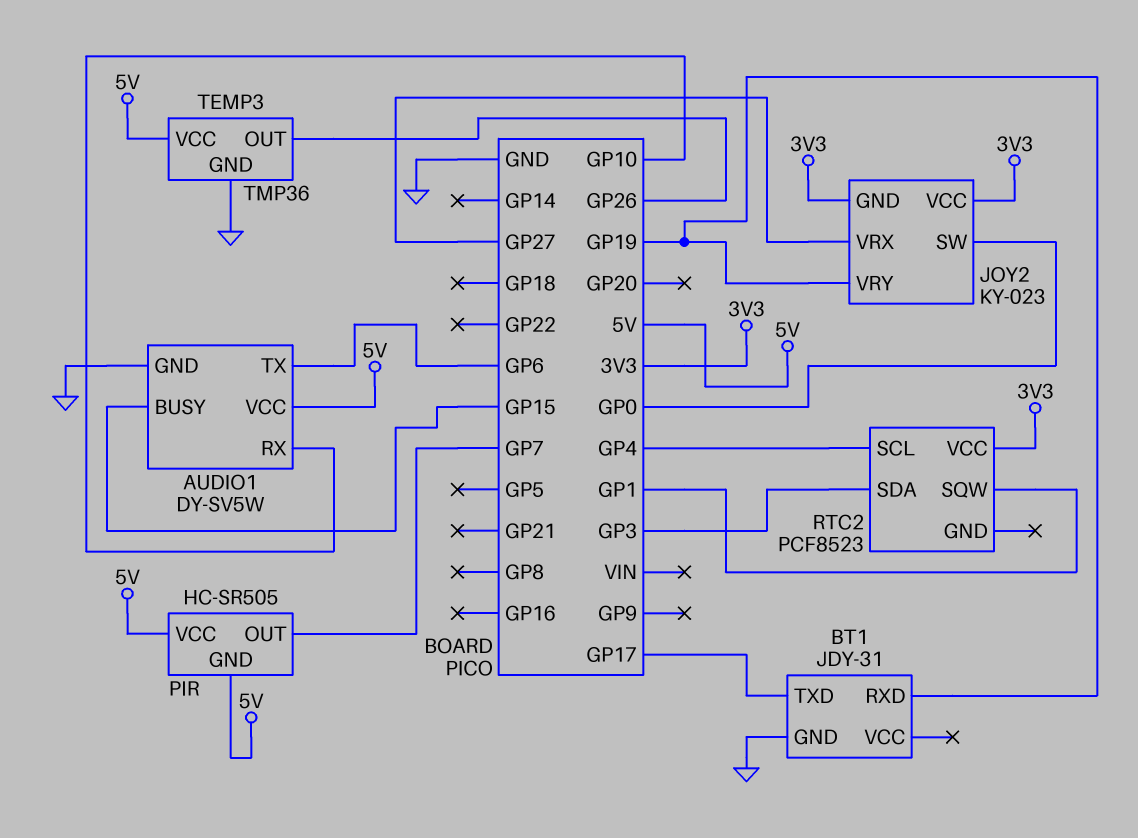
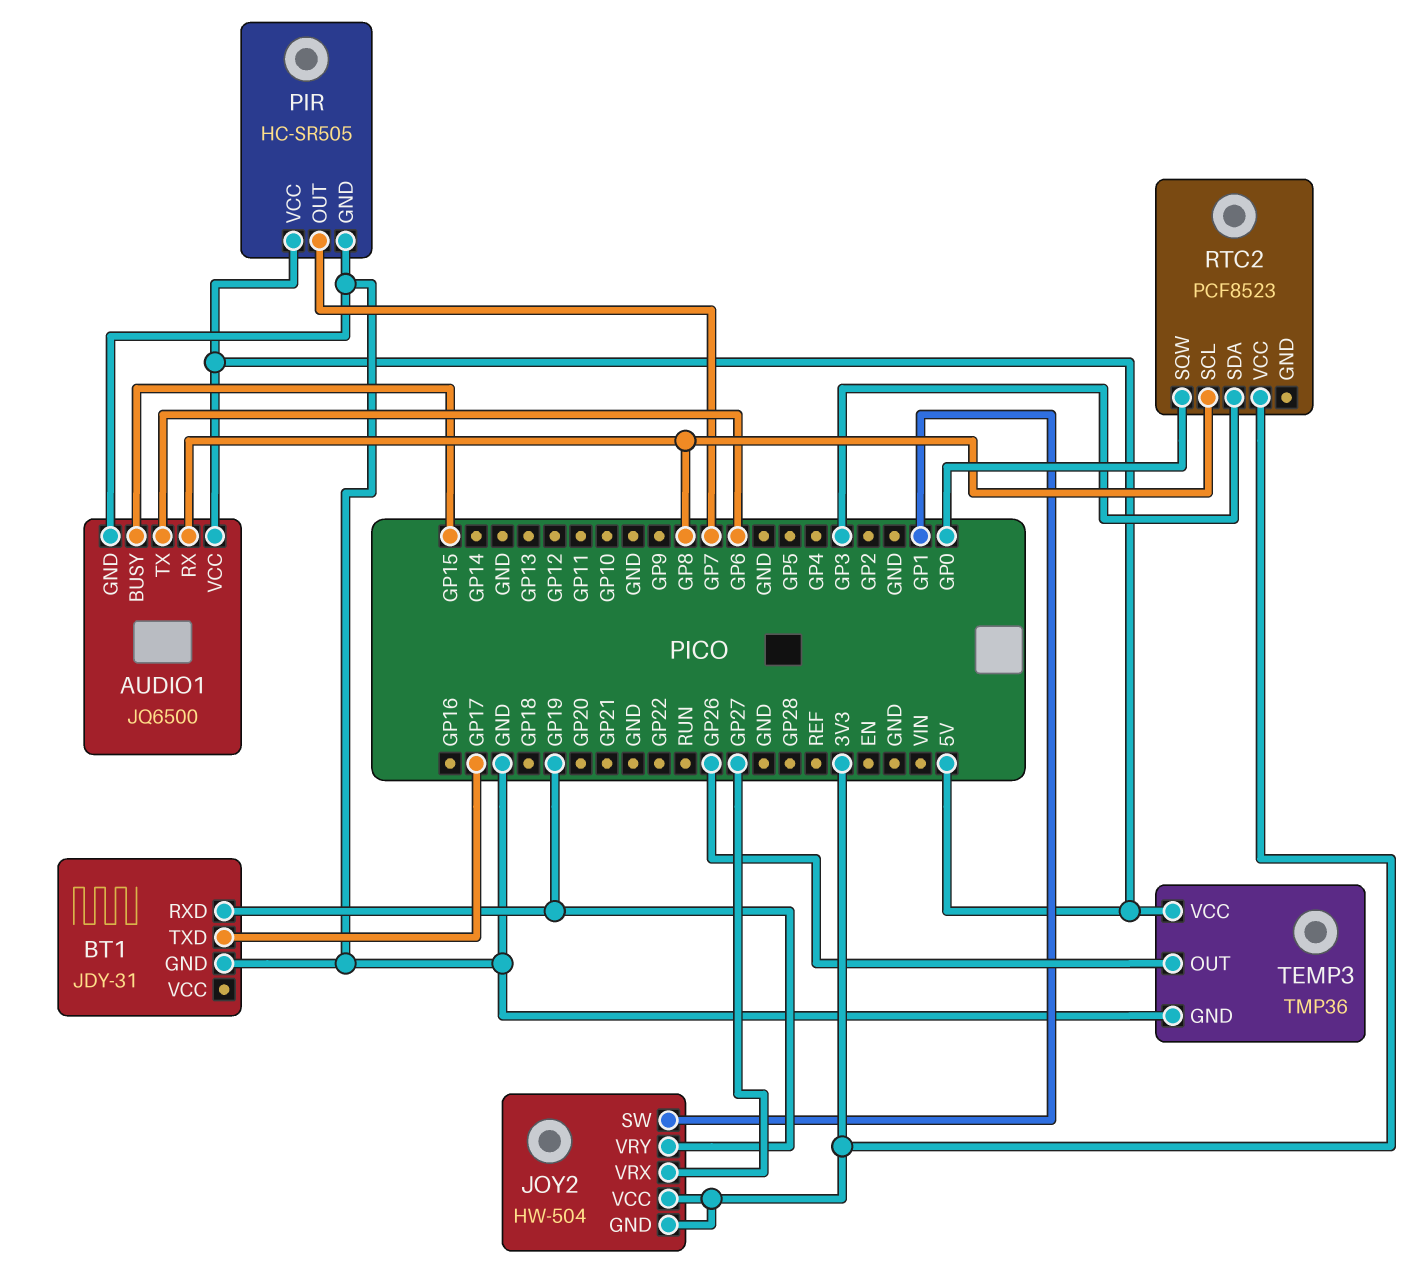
AUDIO1: DY-SV5W -> JQ6500
AUDIO1 pin RX: GP10 -> GP8
JOY2: KY-023 -> HW-504
JOY2 pin SW: GP0 -> GP1
PIR pin GND: 5V -> GND
RTC2 pin SCL: GP4 -> GP8
RTC2 pin SQW: GP1 -> GP0

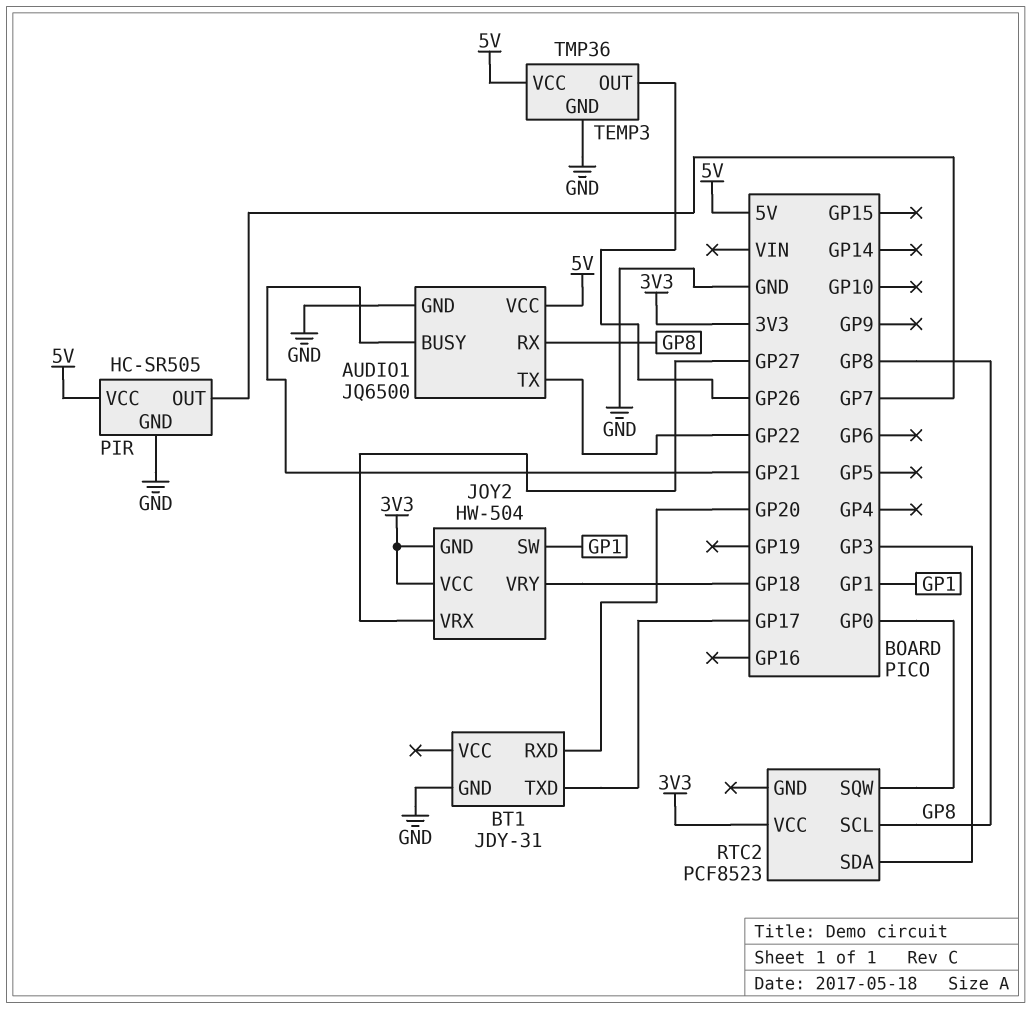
AUDIO1 pin BUSY: GP15 -> GP21
AUDIO1 pin TX: GP6 -> GP22
BT1 pin RXD: GP19 -> GP20
JOY2 pin VRY: GP19 -> GP18

